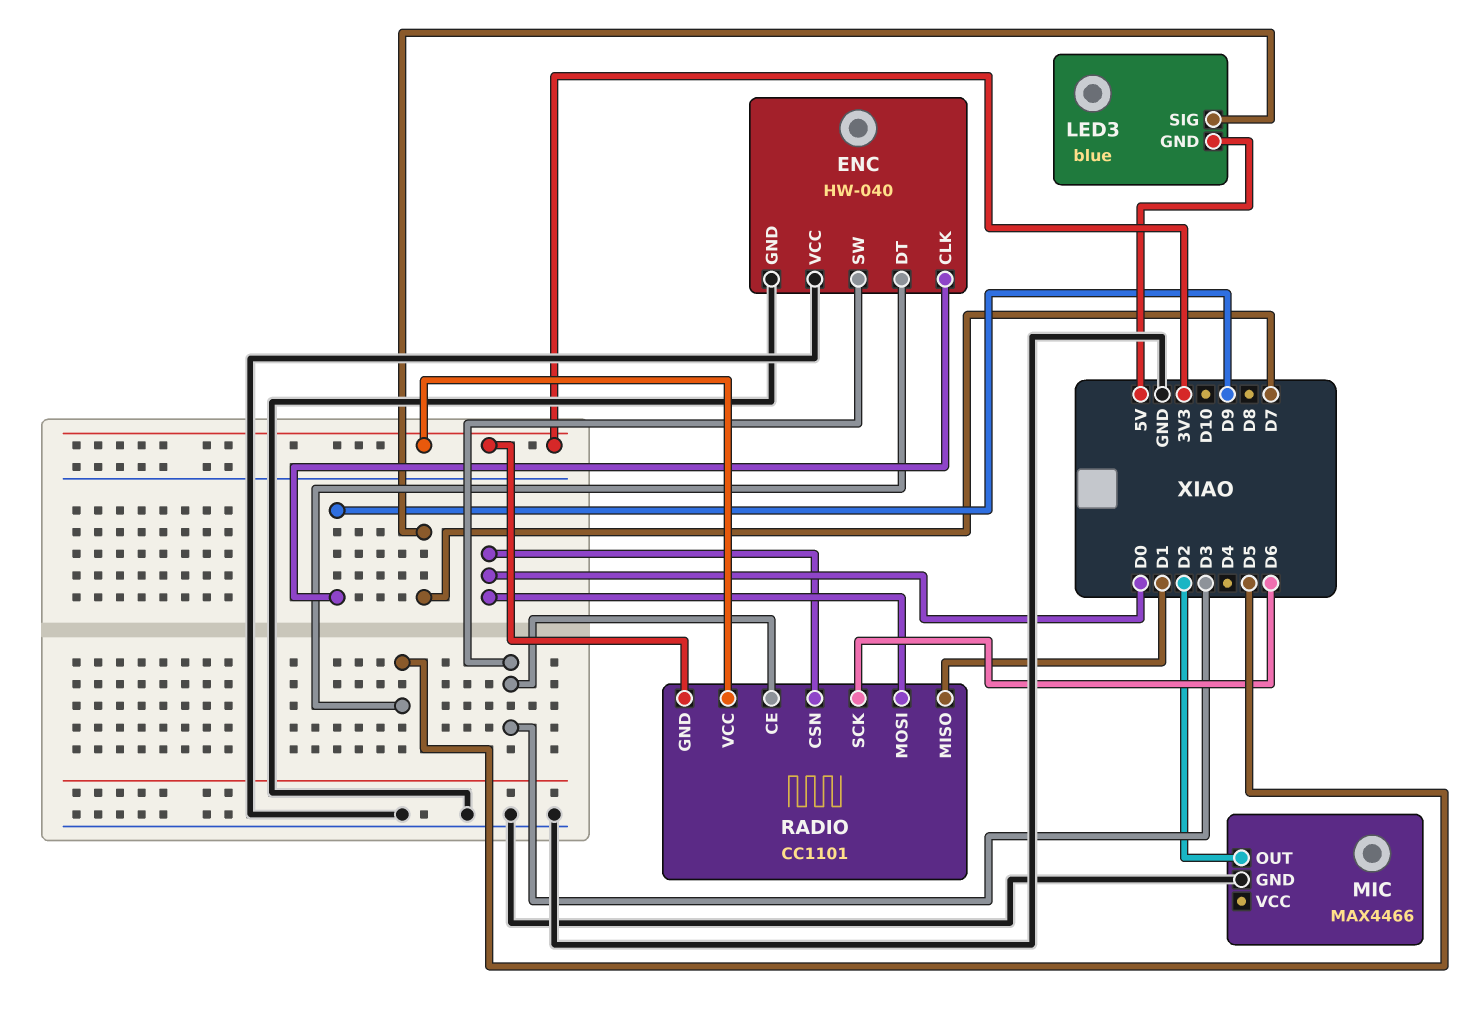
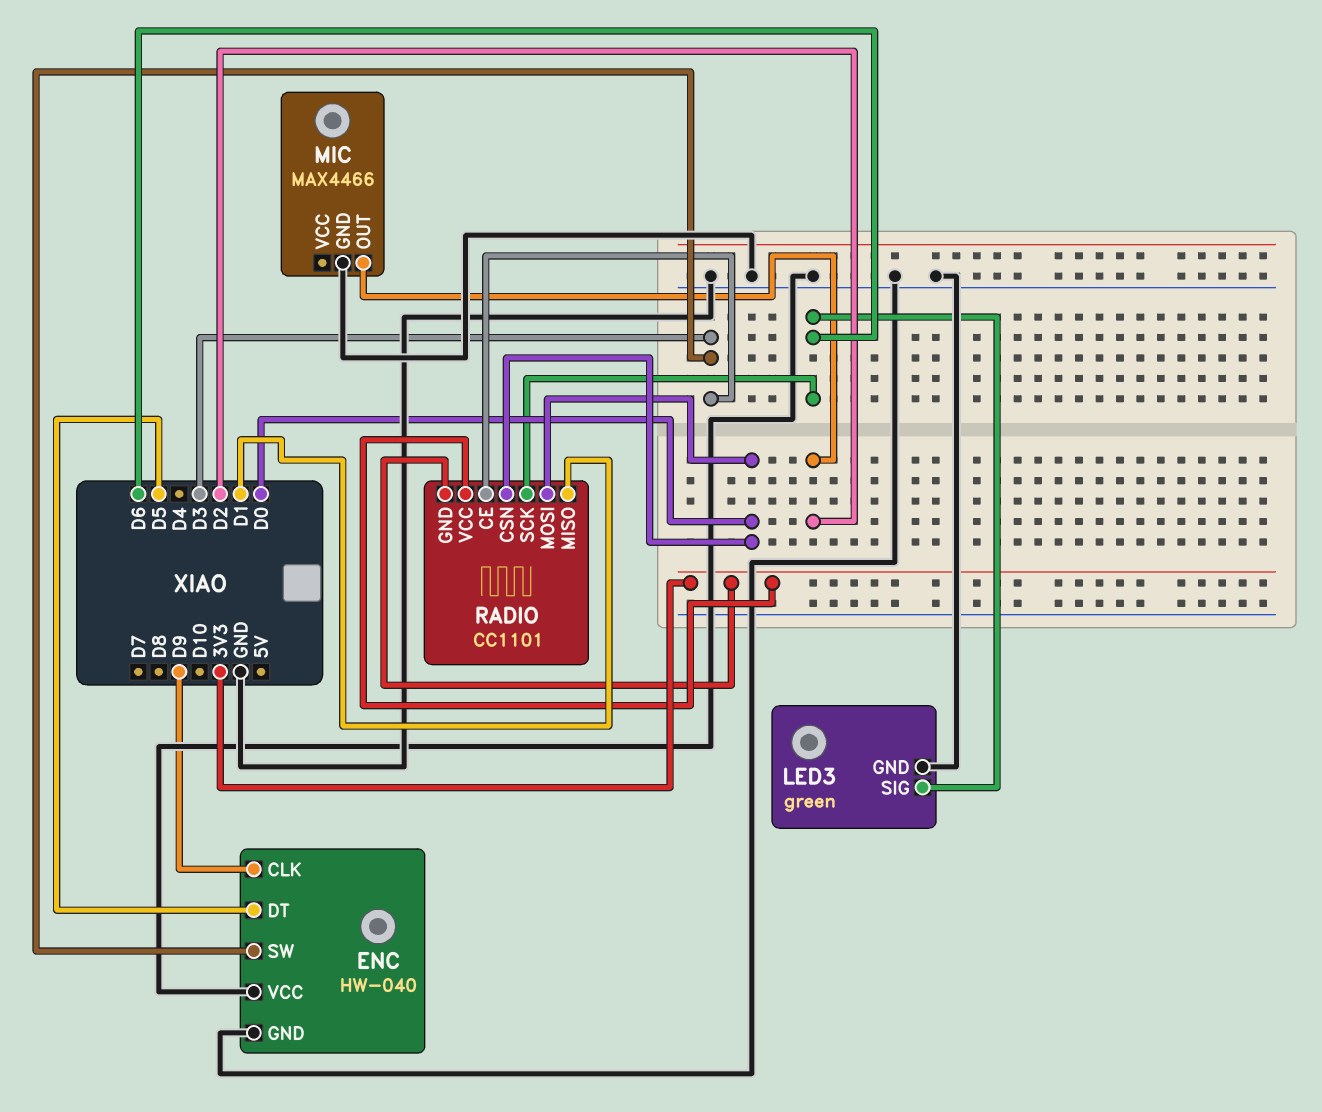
LED3: blue -> green
LED3 pin GND: 5V -> GND
LED3 pin SIG: D7 -> D6

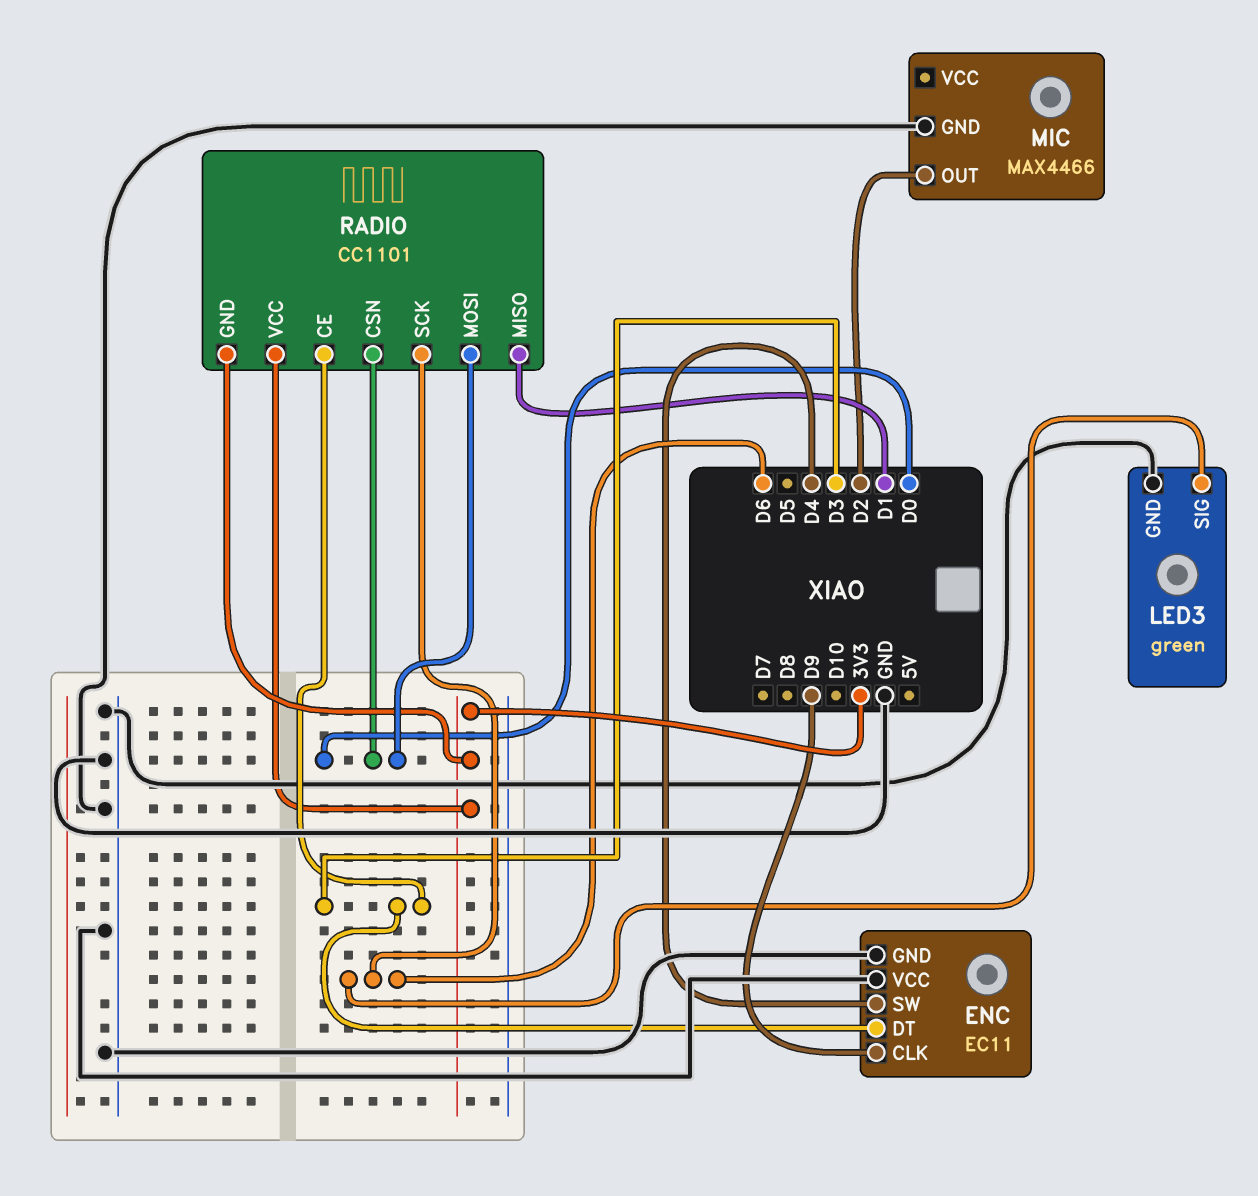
ENC: HW-040 -> EC11
ENC pin DT: D5 -> D3
ENC pin SW: D3 -> D4

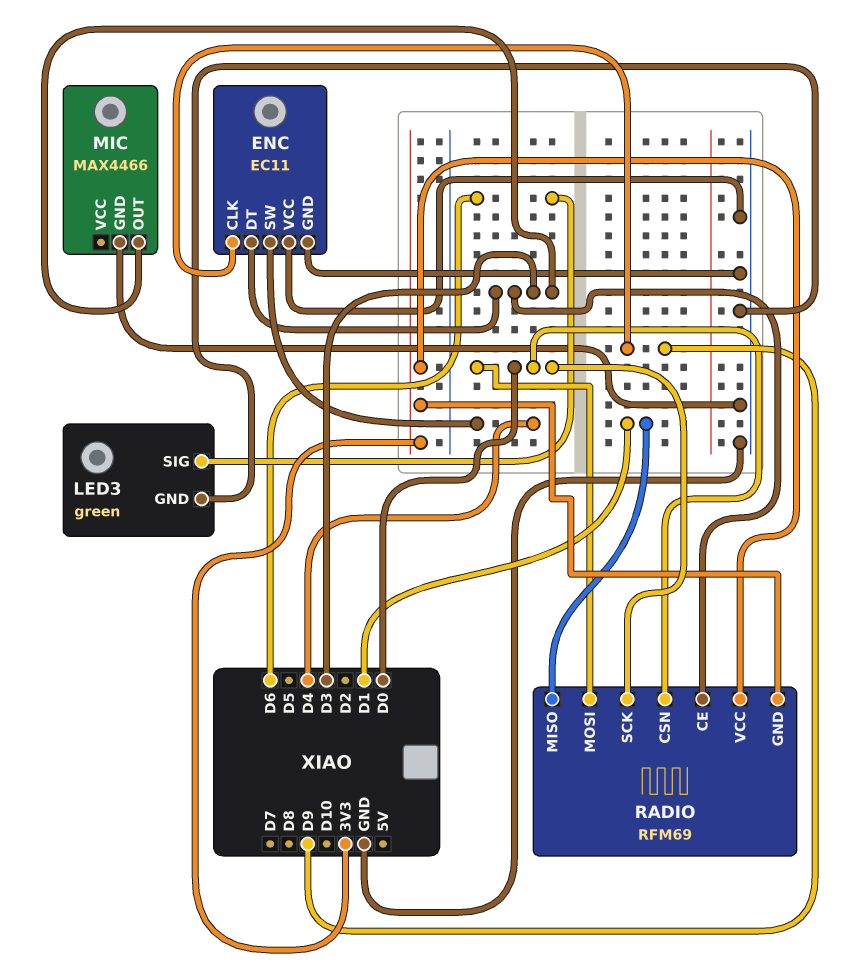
MIC pin OUT: D2 -> D3
RADIO: CC1101 -> RFM69
RADIO pin SCK: D6 -> D0

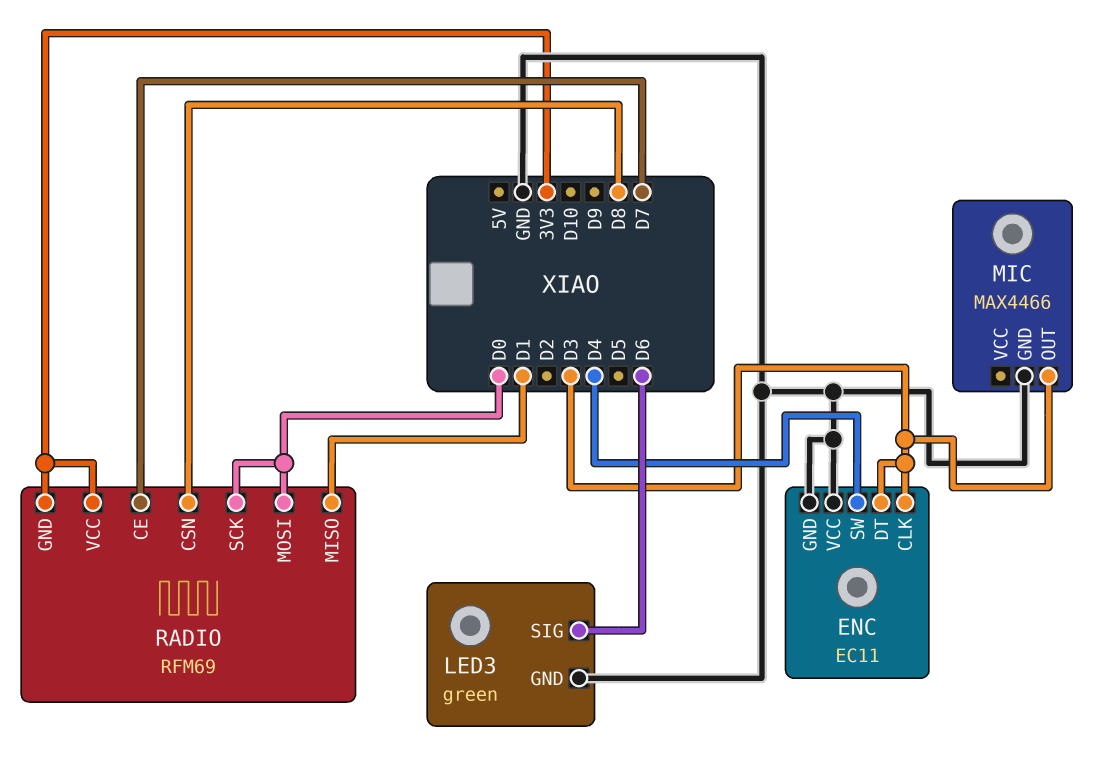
ENC pin CLK: D9 -> D3
RADIO pin CE: D3 -> D7
RADIO pin CSN: D0 -> D8

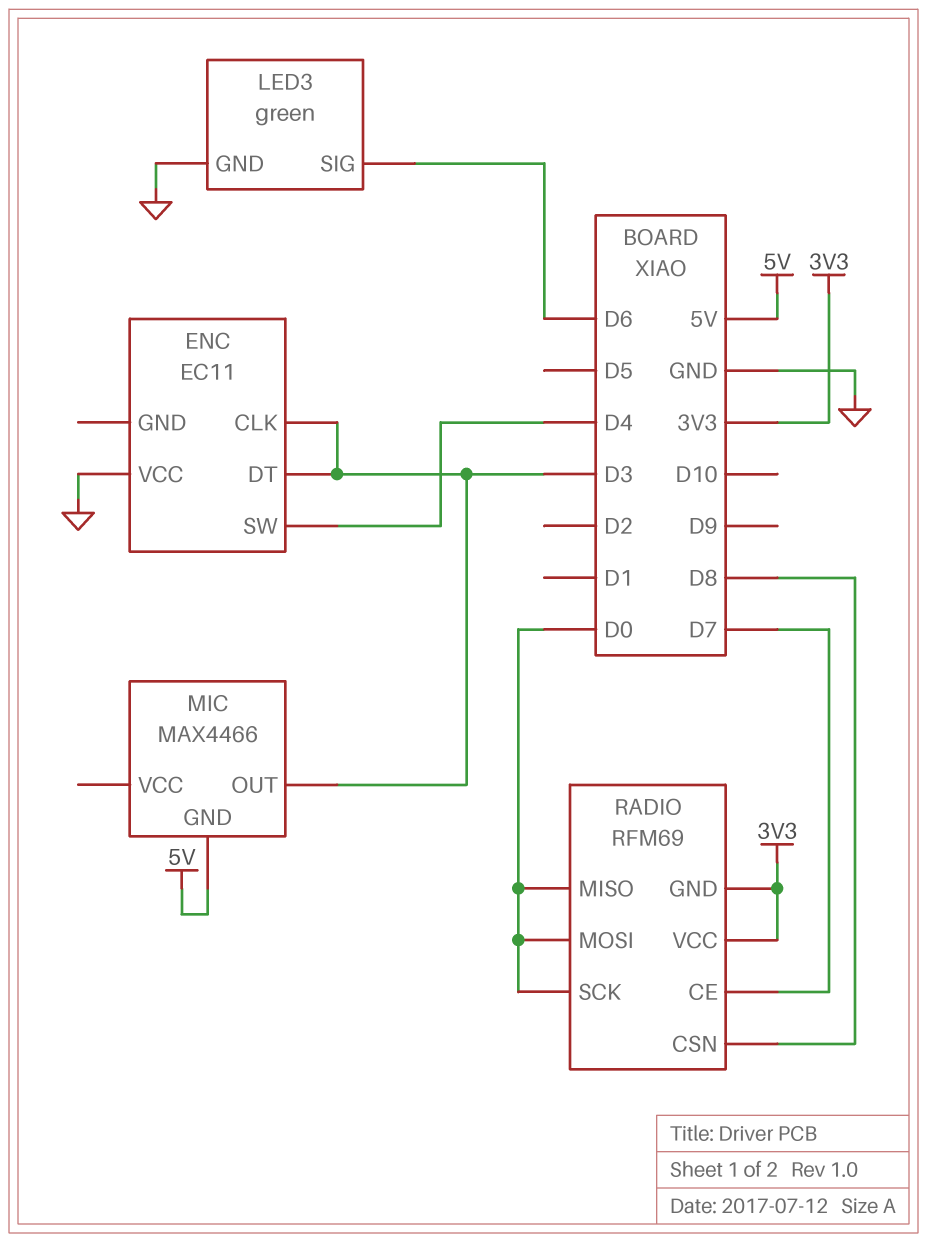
ENC pin GND: GND -> none
MIC pin GND: GND -> 5V
RADIO pin MISO: D1 -> D0

